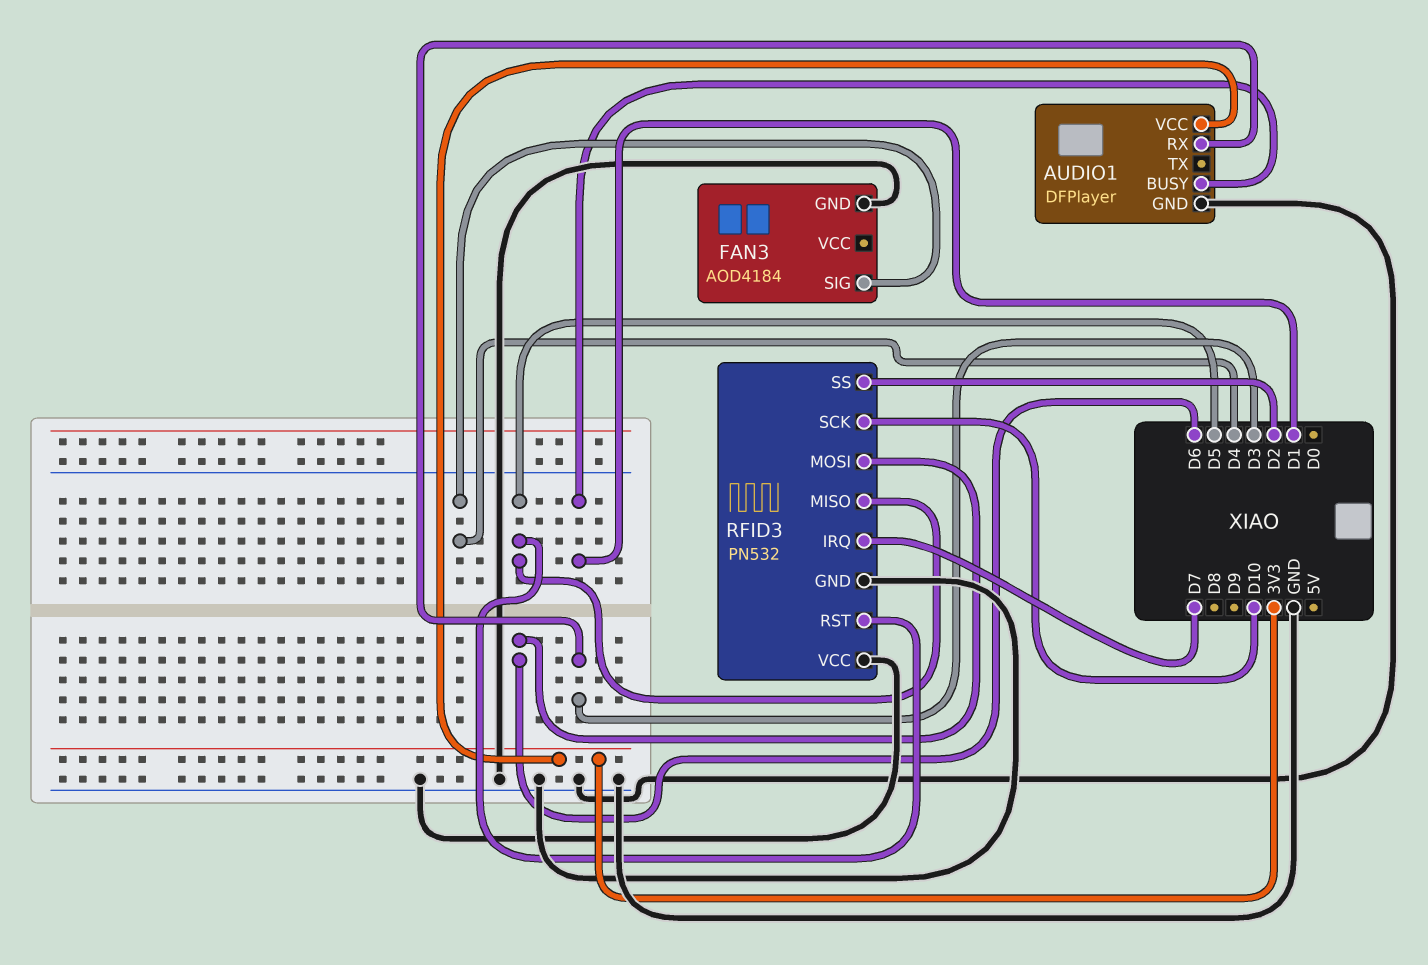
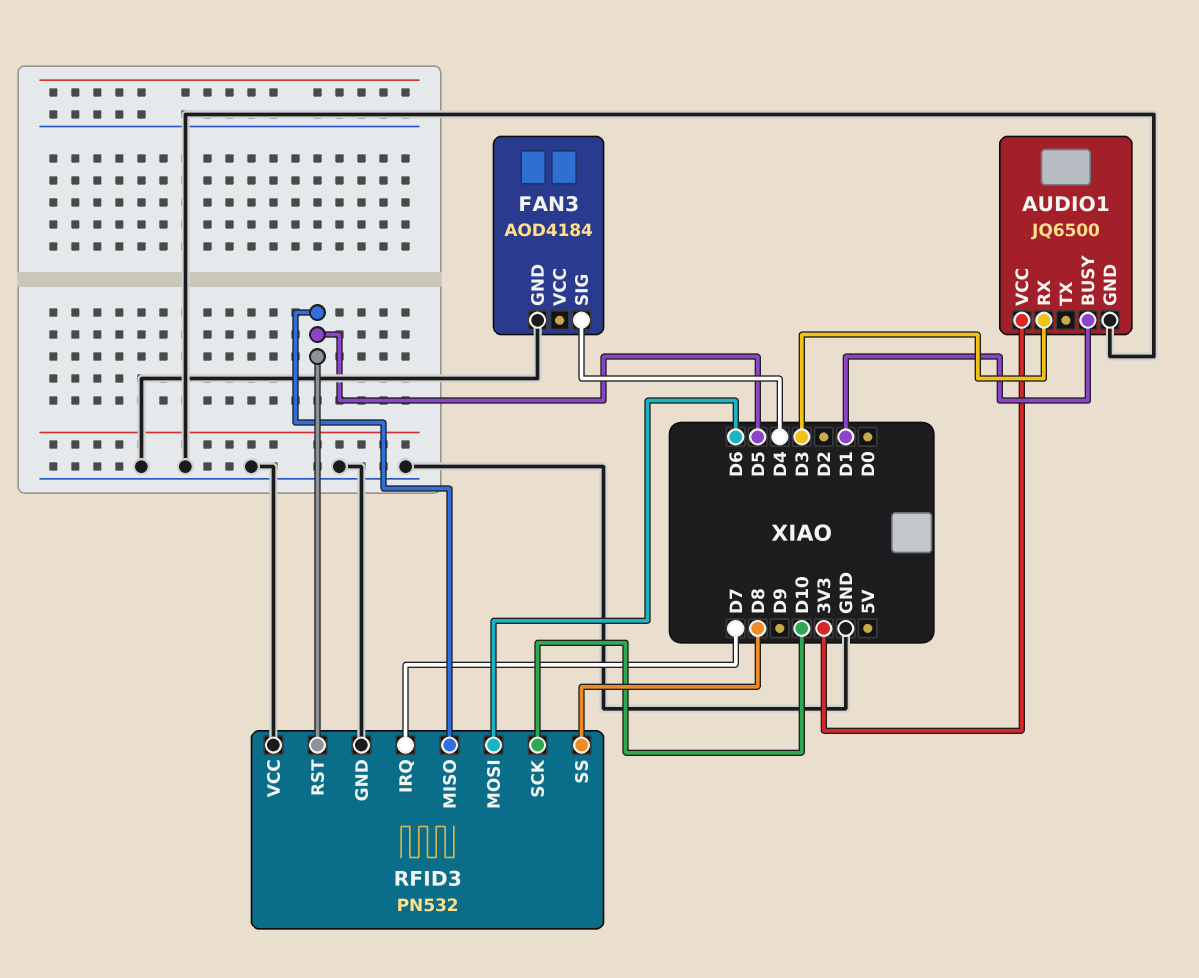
AUDIO1: DFPlayer -> JQ6500
RFID3 pin SS: D2 -> D8

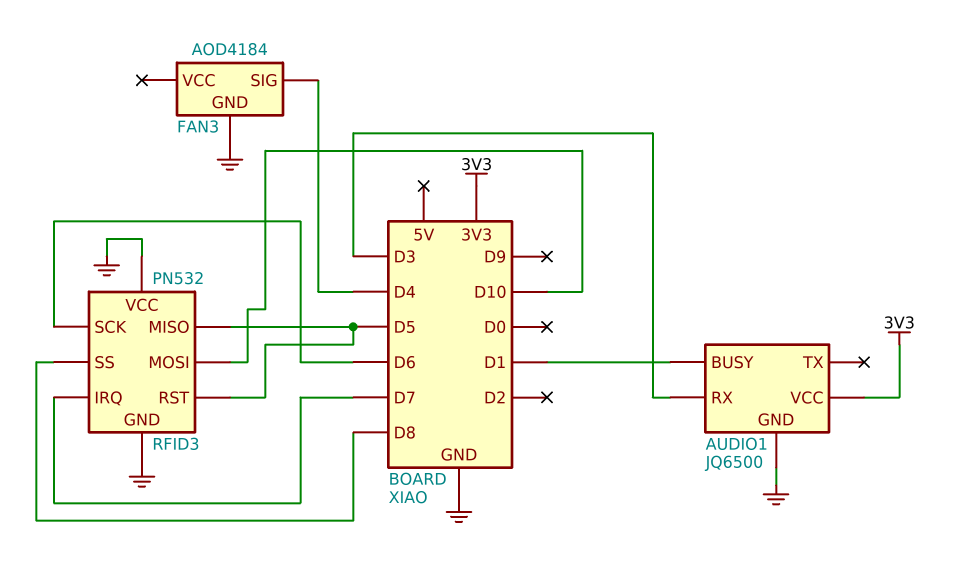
RFID3 pin MOSI: D6 -> D10
RFID3 pin SCK: D10 -> D6

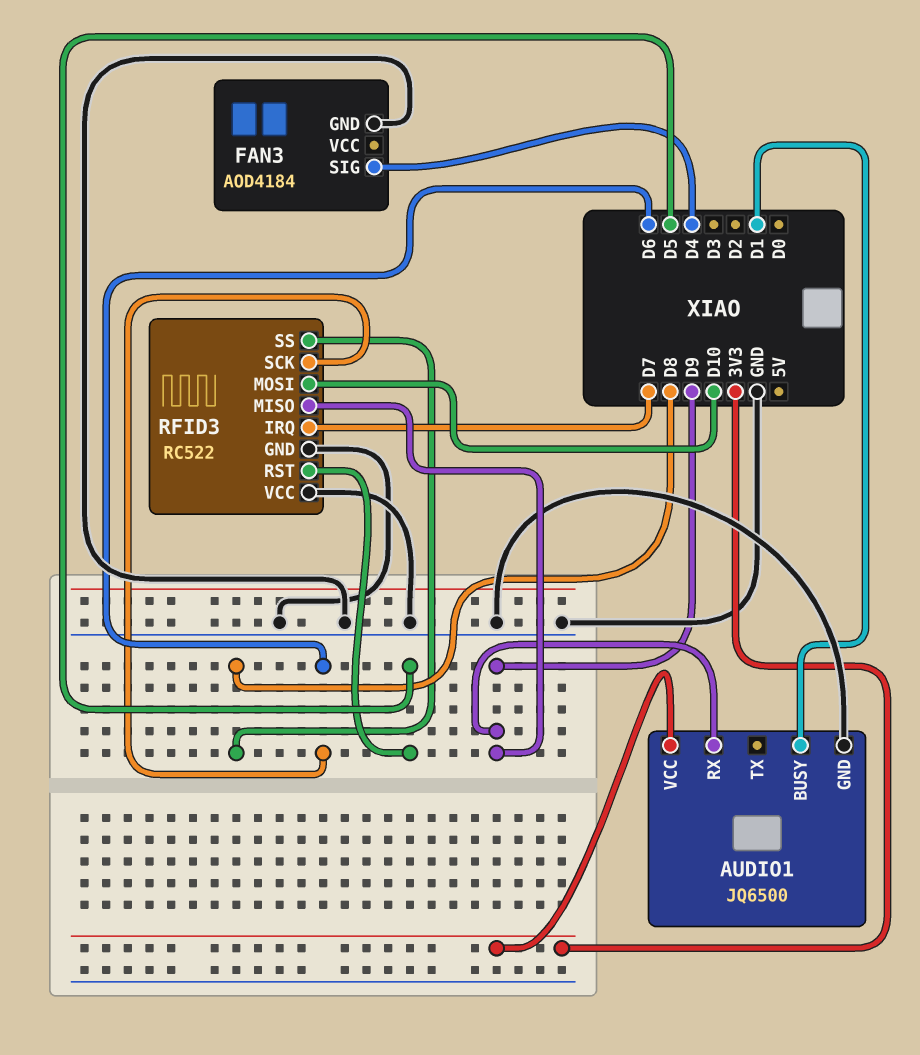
AUDIO1 pin RX: D3 -> D9
RFID3: PN532 -> RC522
RFID3 pin MISO: D5 -> D9

